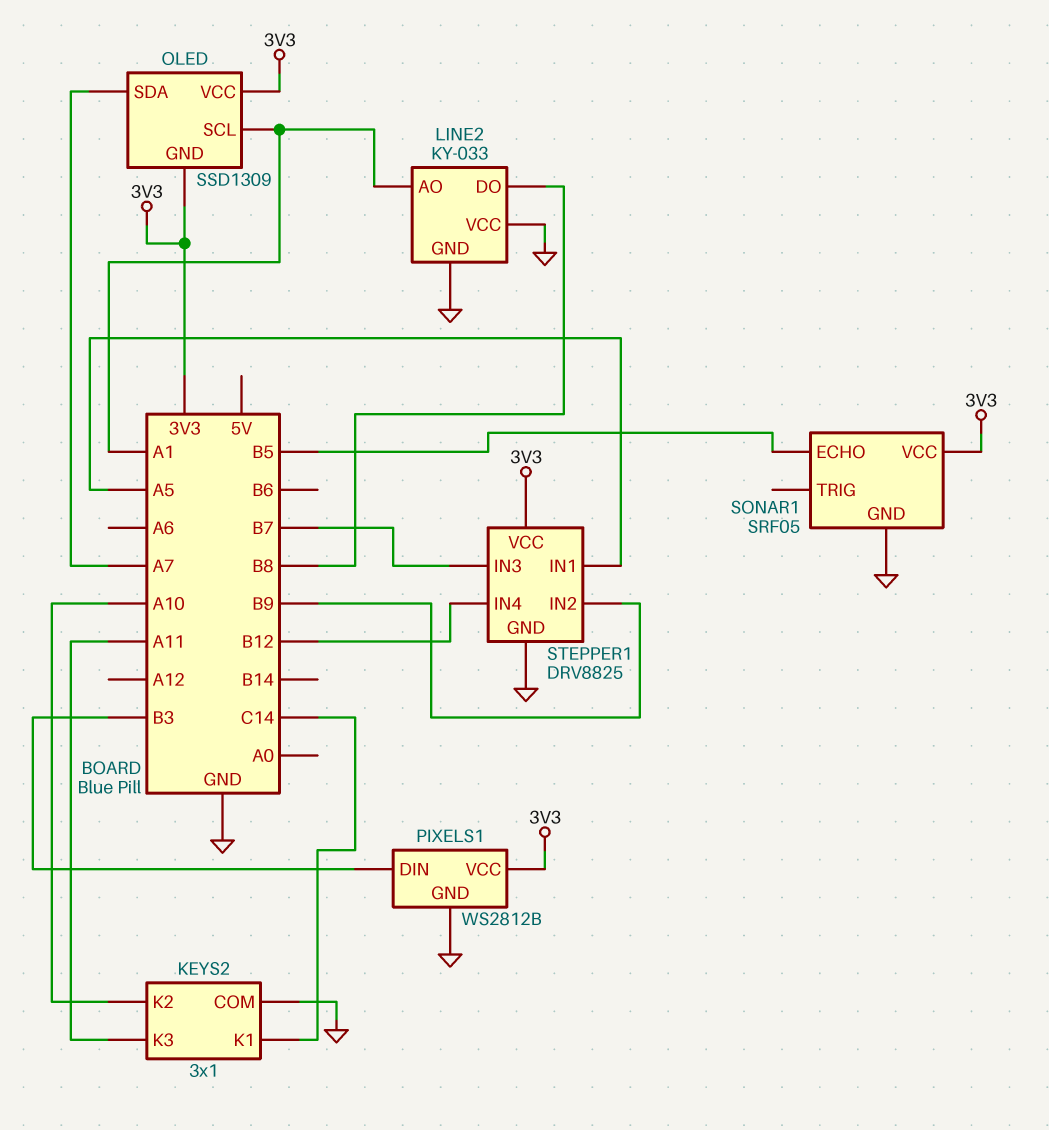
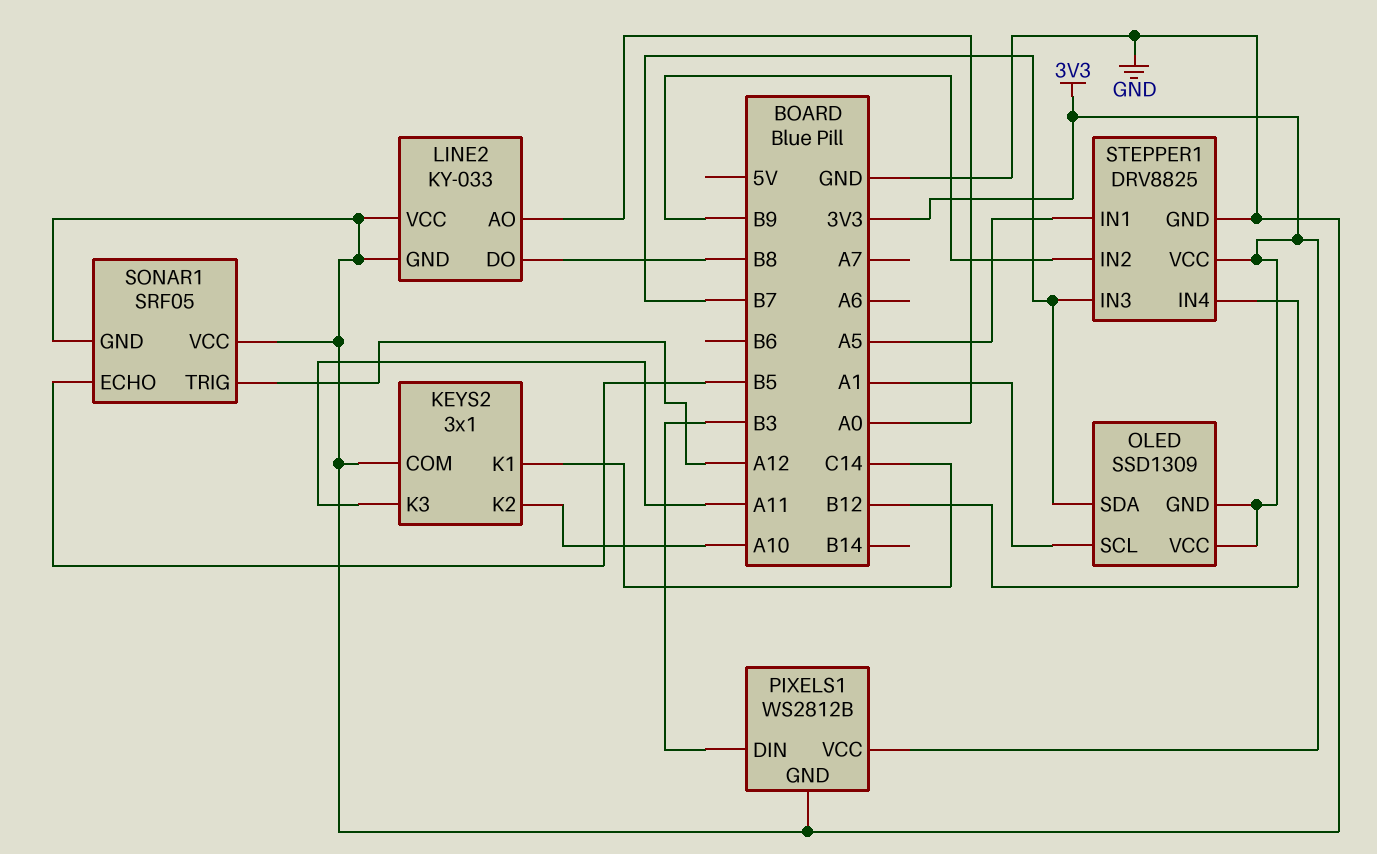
LINE2 pin AO: A1 -> A0
OLED pin SDA: A7 -> B7
SONAR1 pin TRIG: none -> A12
SONAR1 pin VCC: 3V3 -> GND

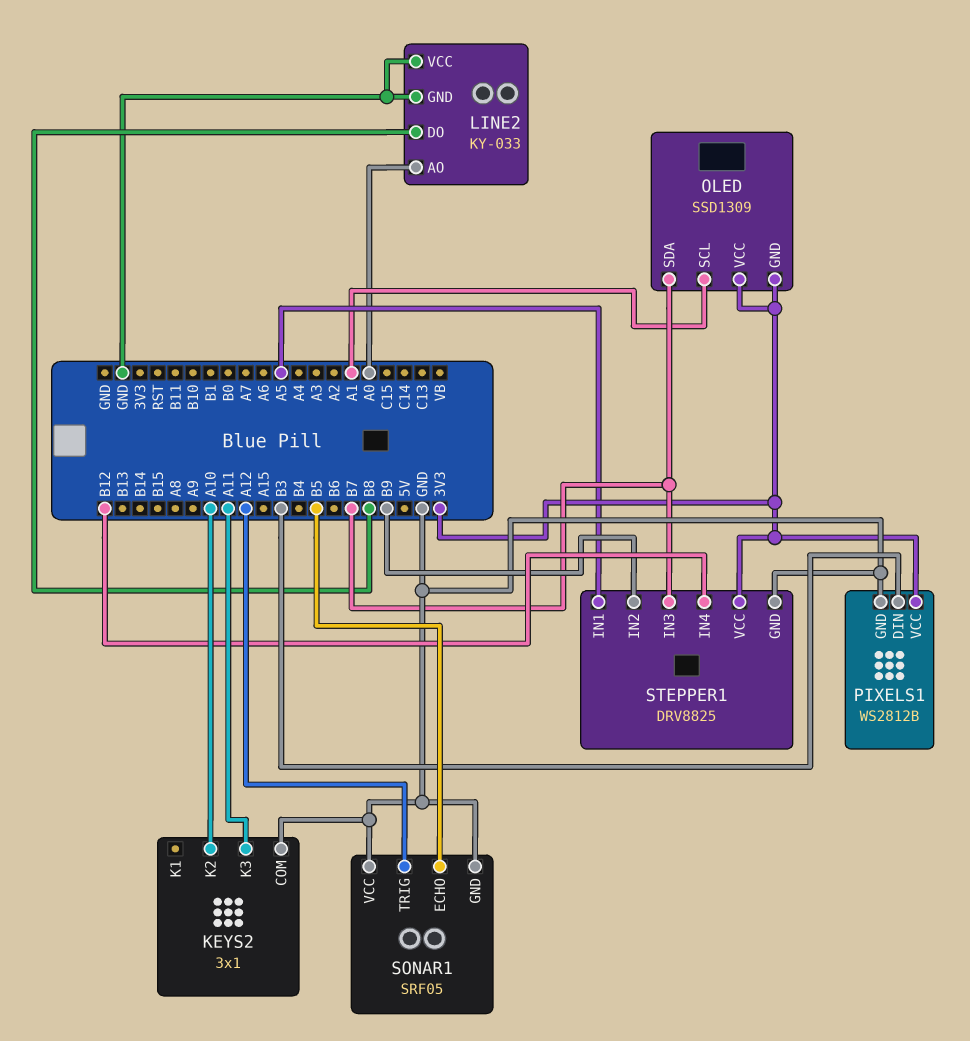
KEYS2 pin K1: C14 -> none

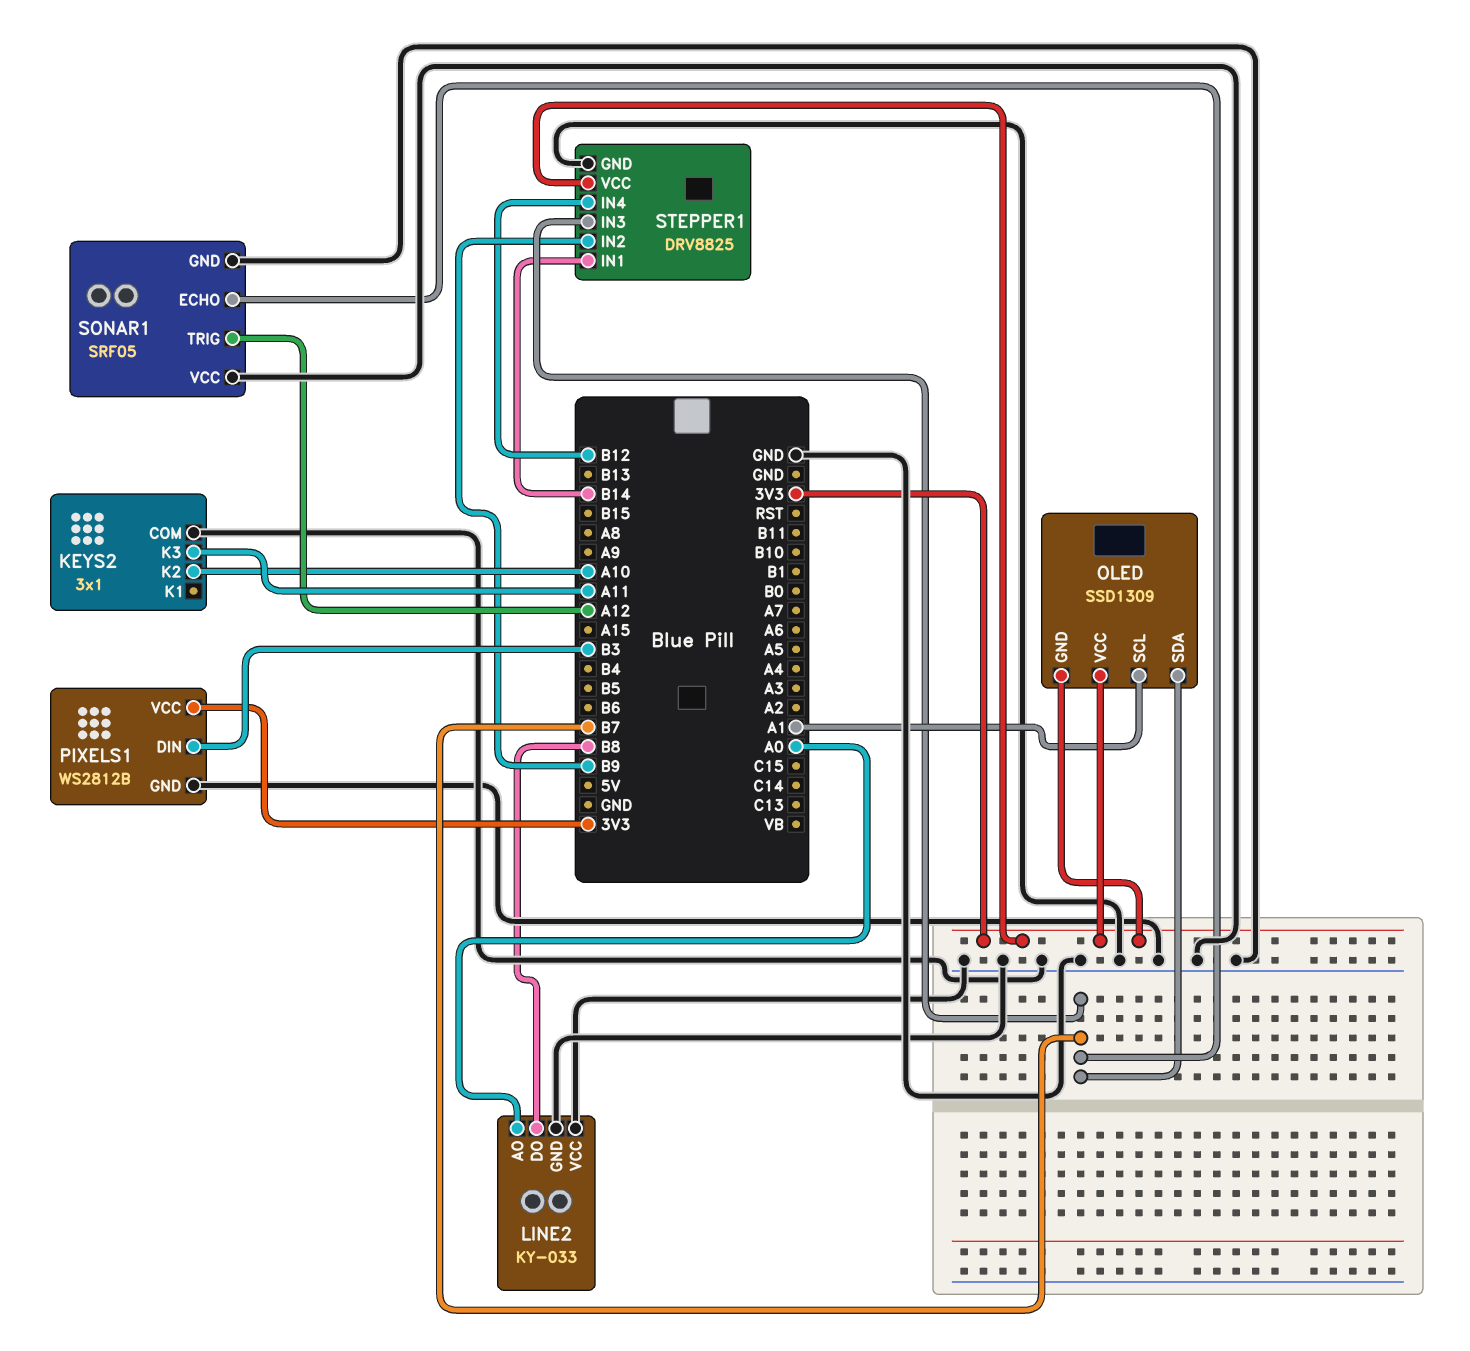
SONAR1 pin ECHO: B5 -> B7
STEPPER1 pin IN1: A5 -> B14

